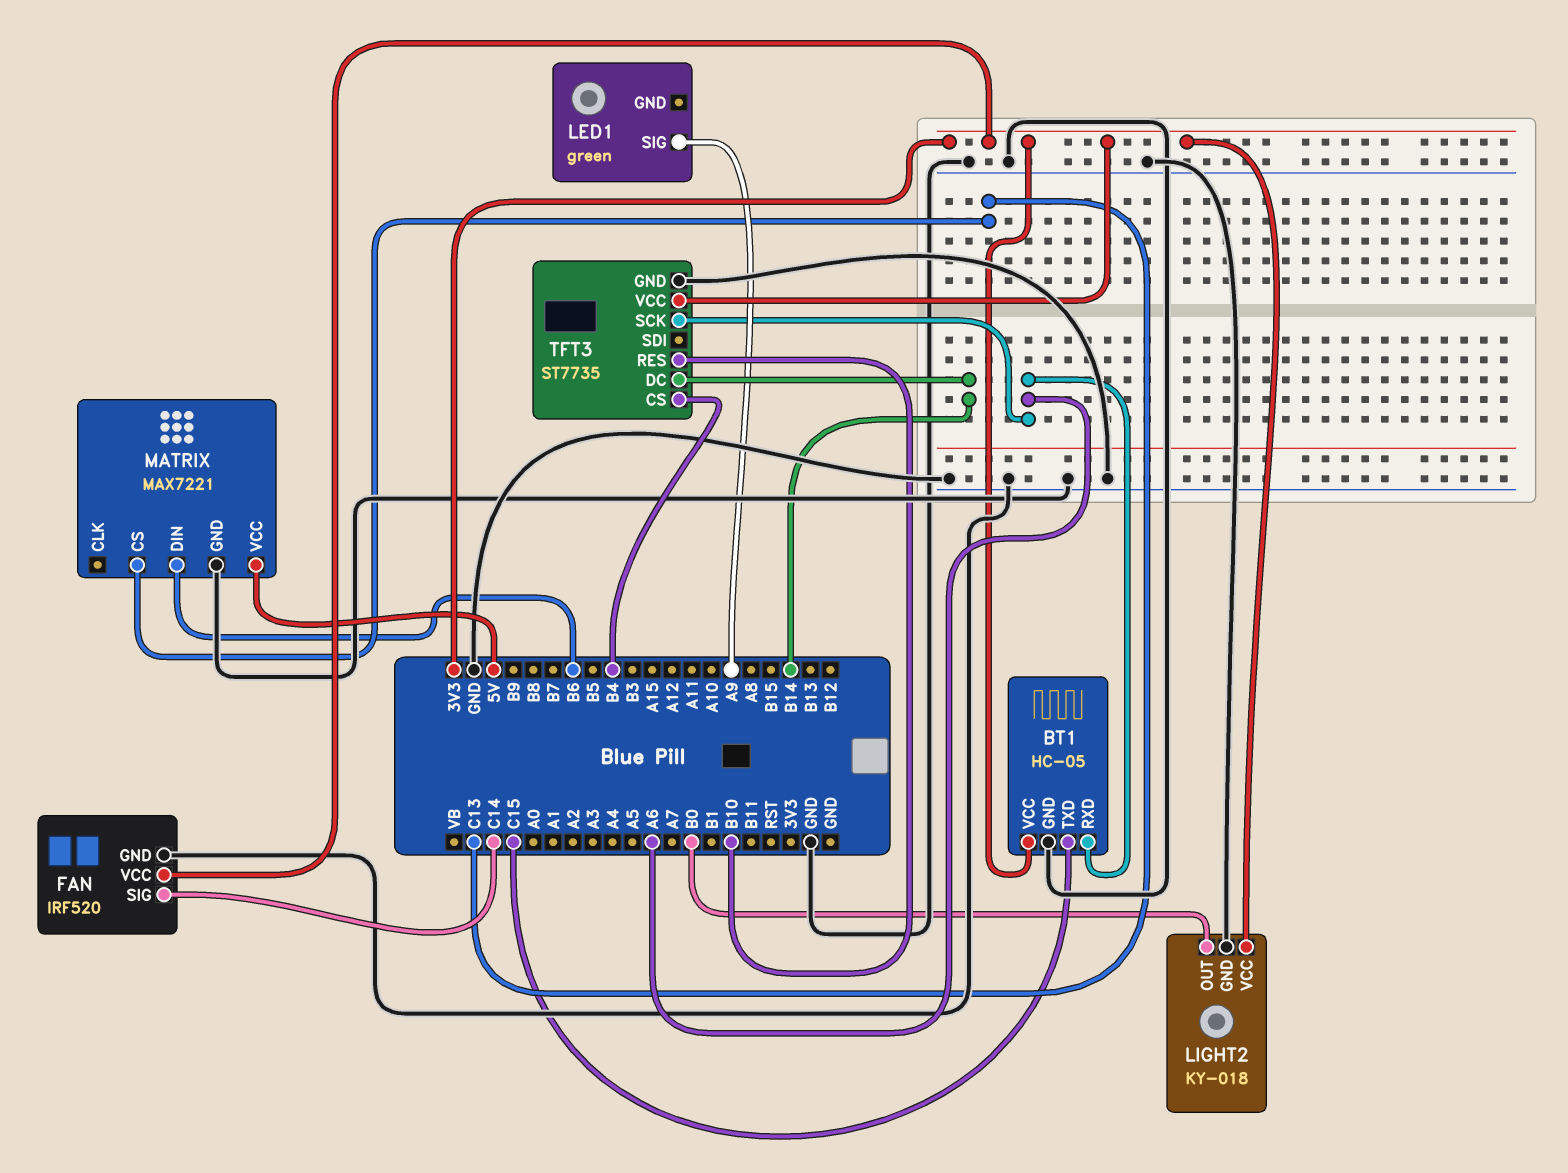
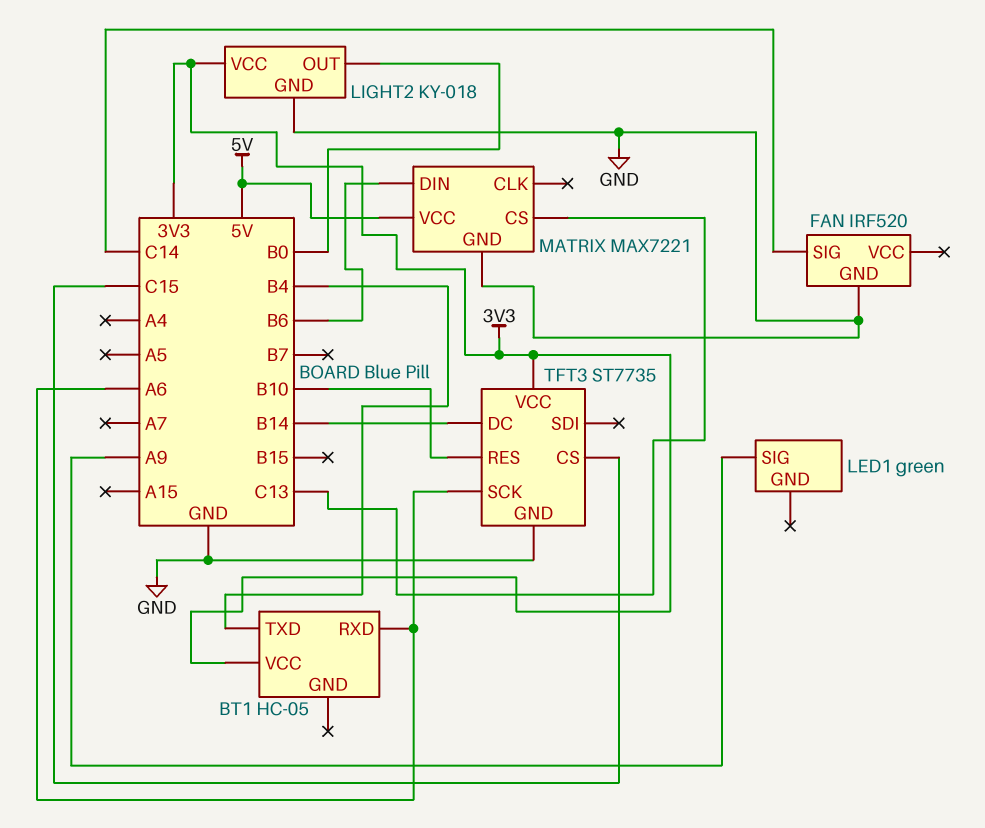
BT1 pin GND: GND -> none
BT1 pin TXD: C15 -> B4
FAN pin VCC: 3V3 -> none
TFT3 pin CS: B4 -> C15

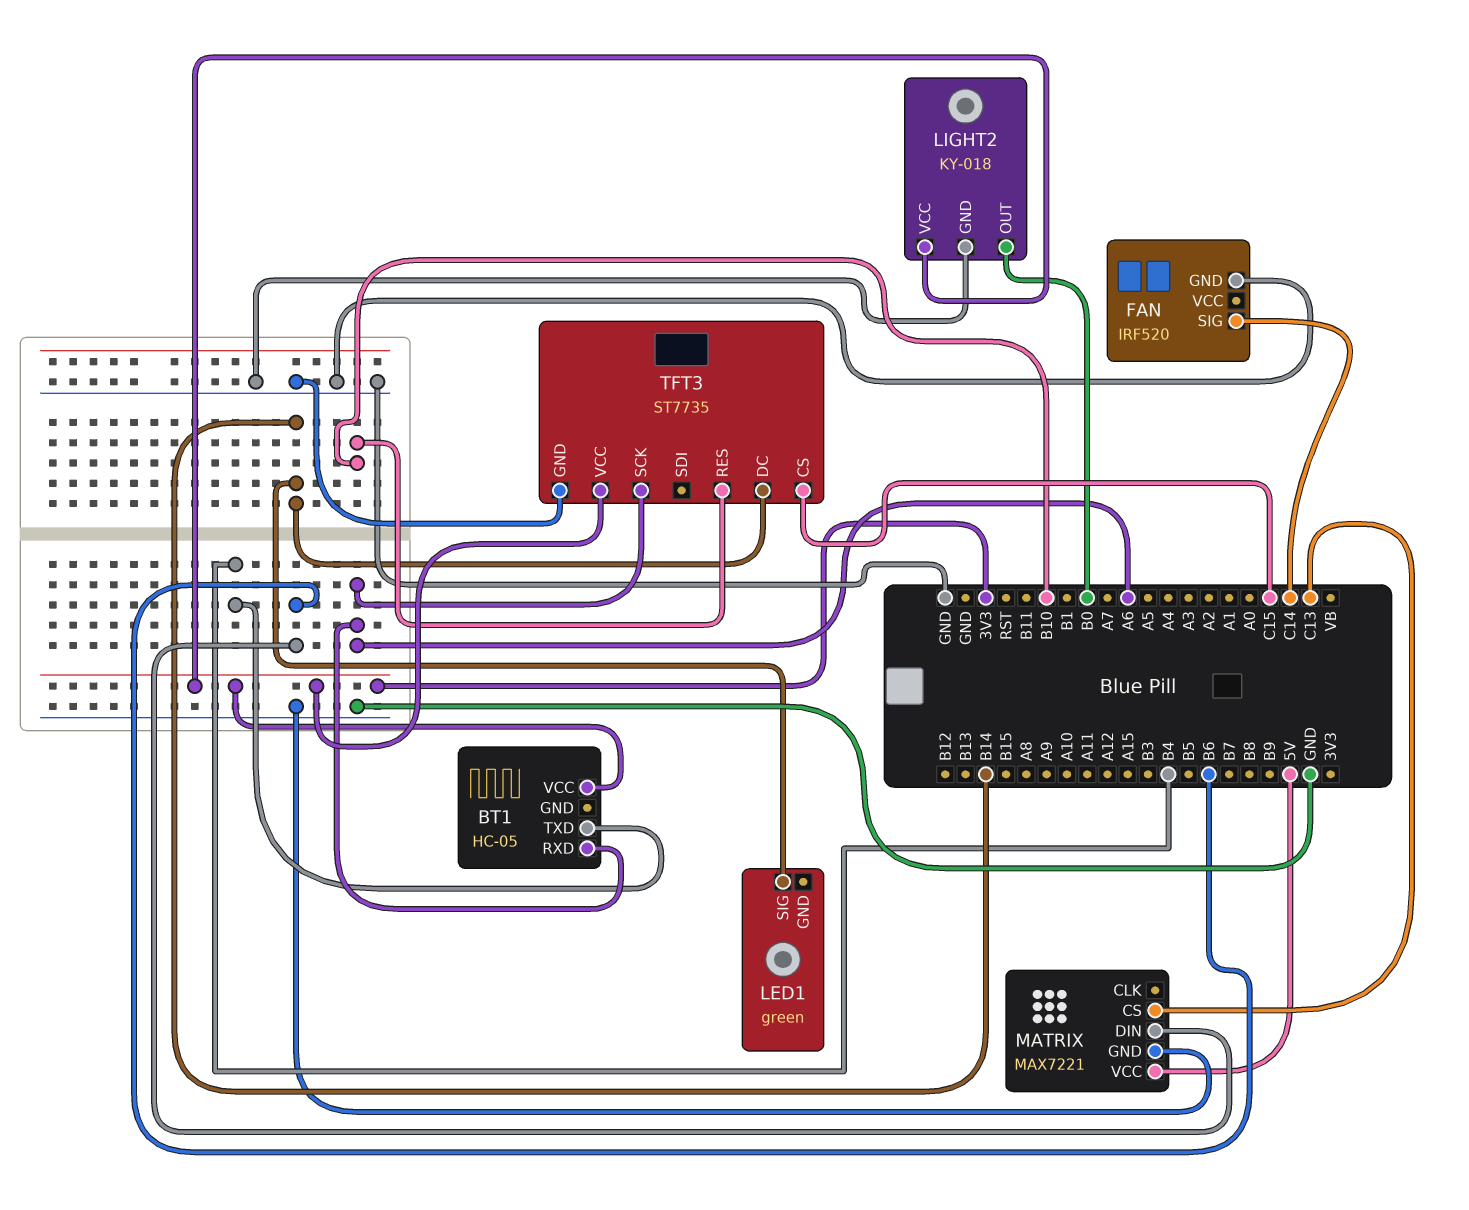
LED1 pin SIG: A9 -> B14

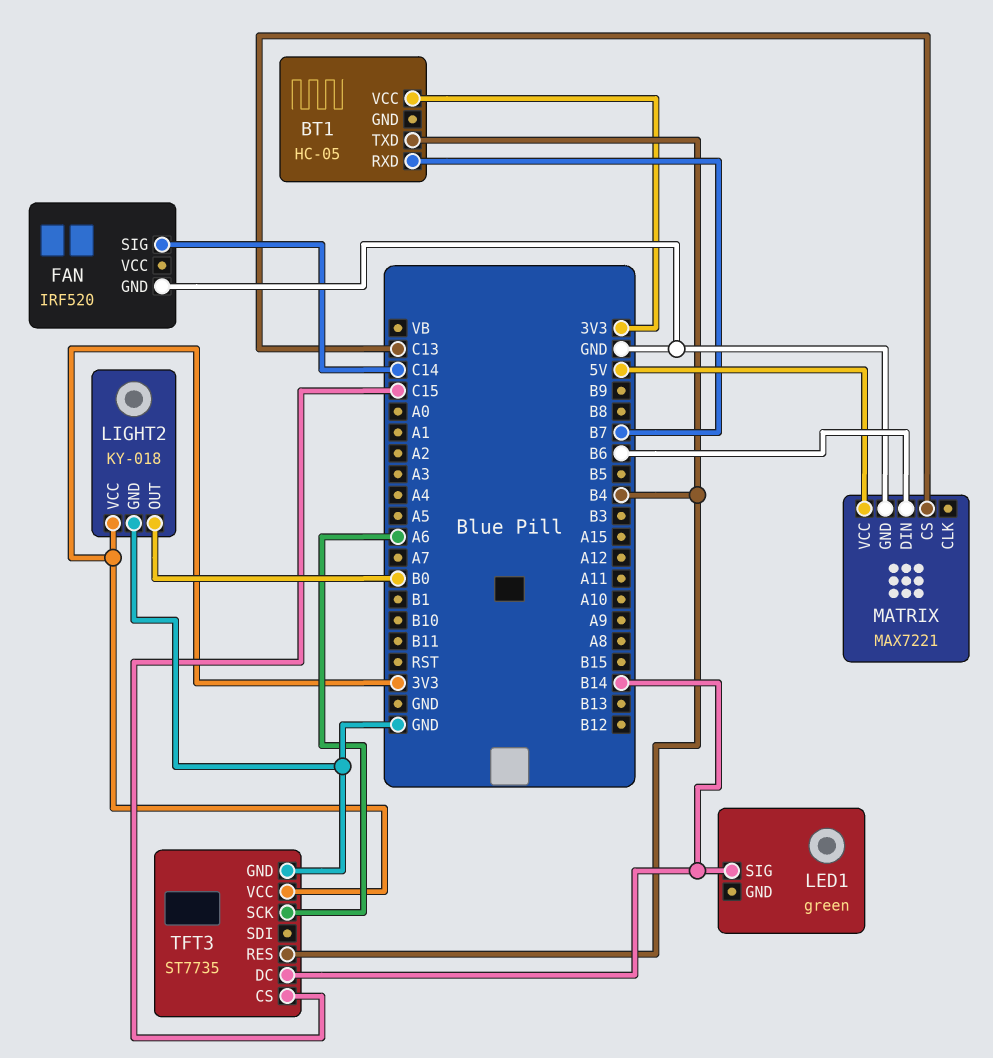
BT1 pin RXD: A6 -> B7
TFT3 pin RES: B10 -> B4

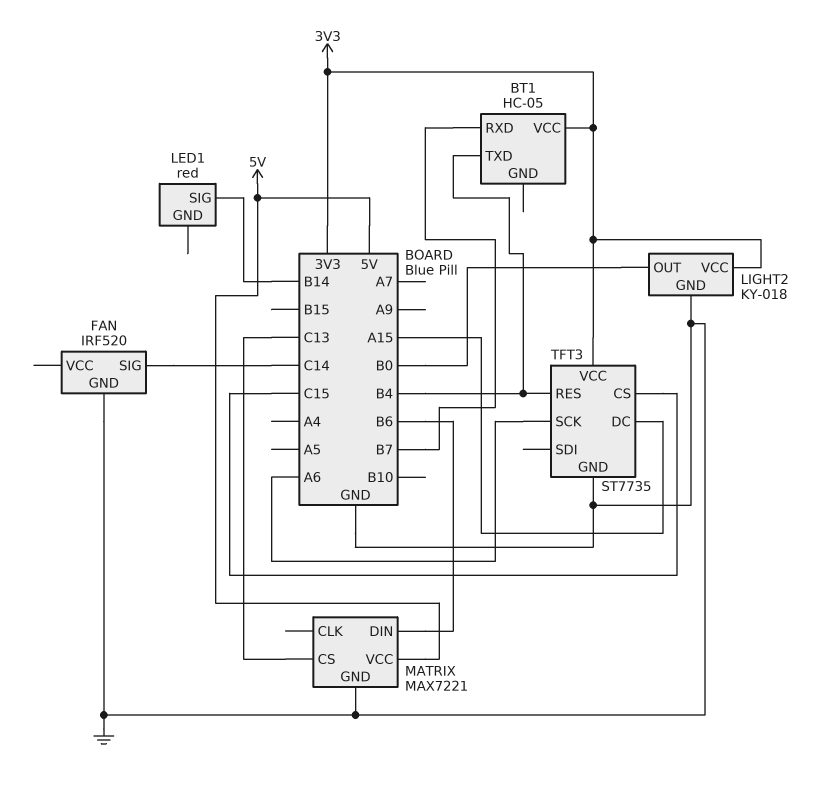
LED1: green -> red
TFT3 pin DC: B14 -> A15

